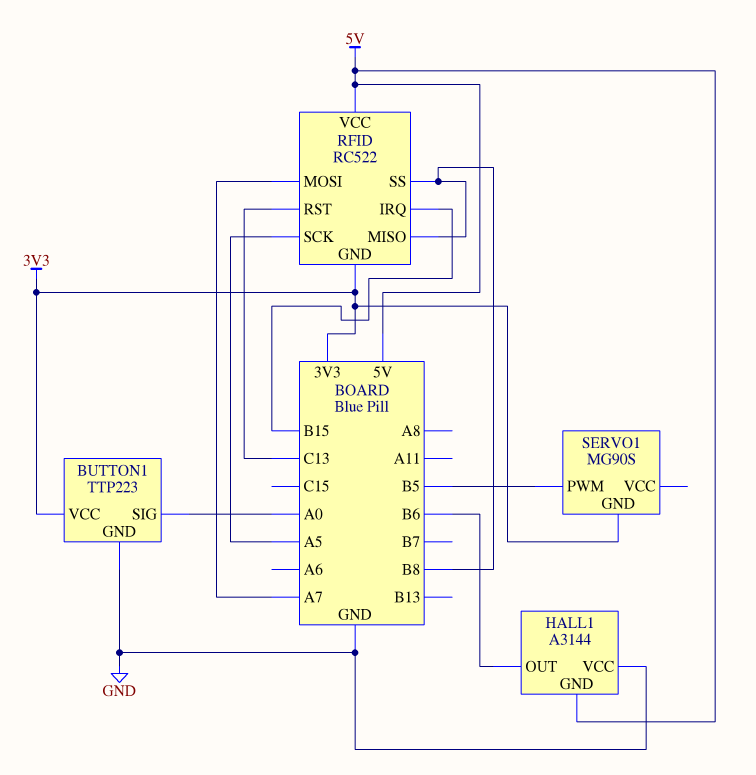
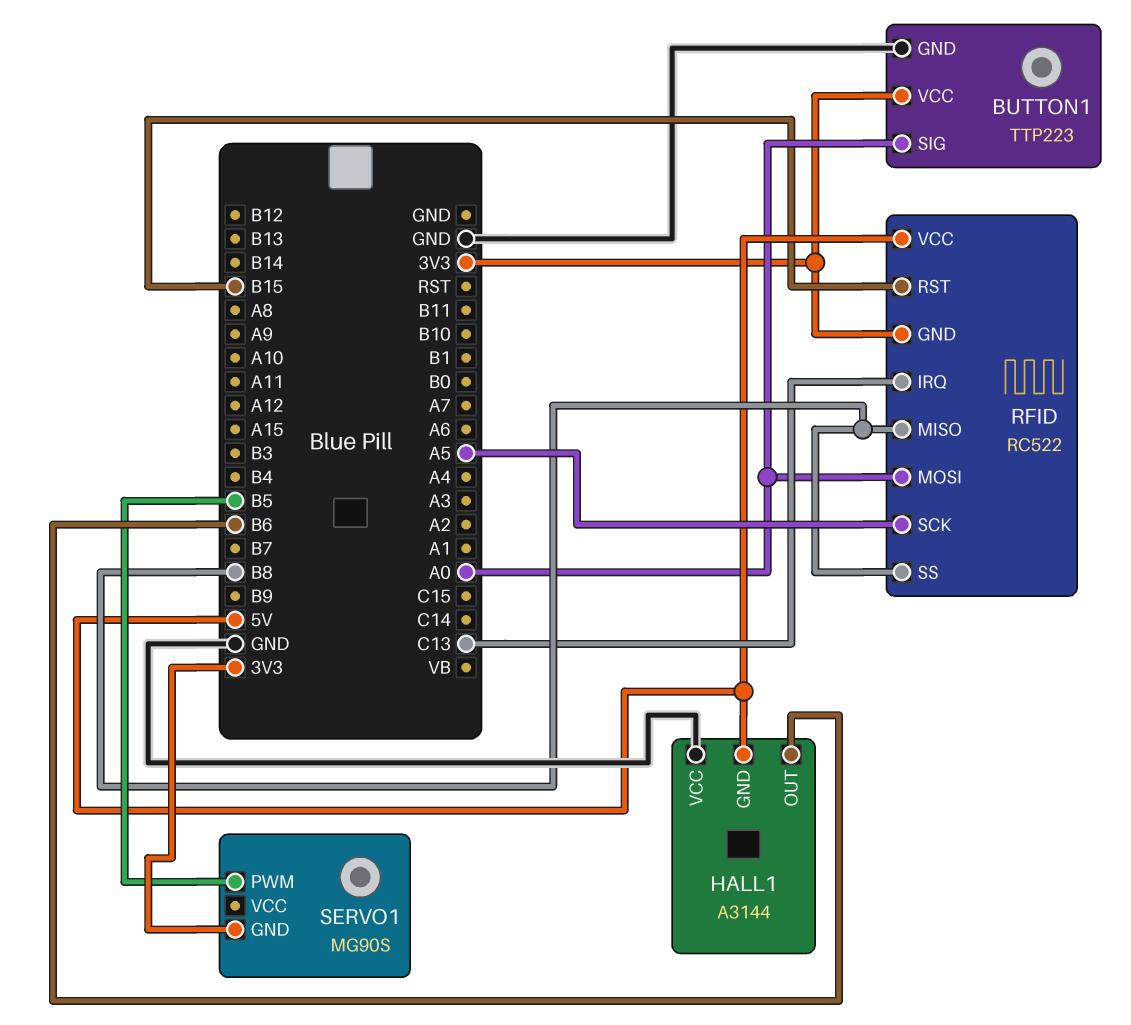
RFID pin IRQ: B15 -> C13
RFID pin MOSI: A7 -> A0
RFID pin RST: C13 -> B15

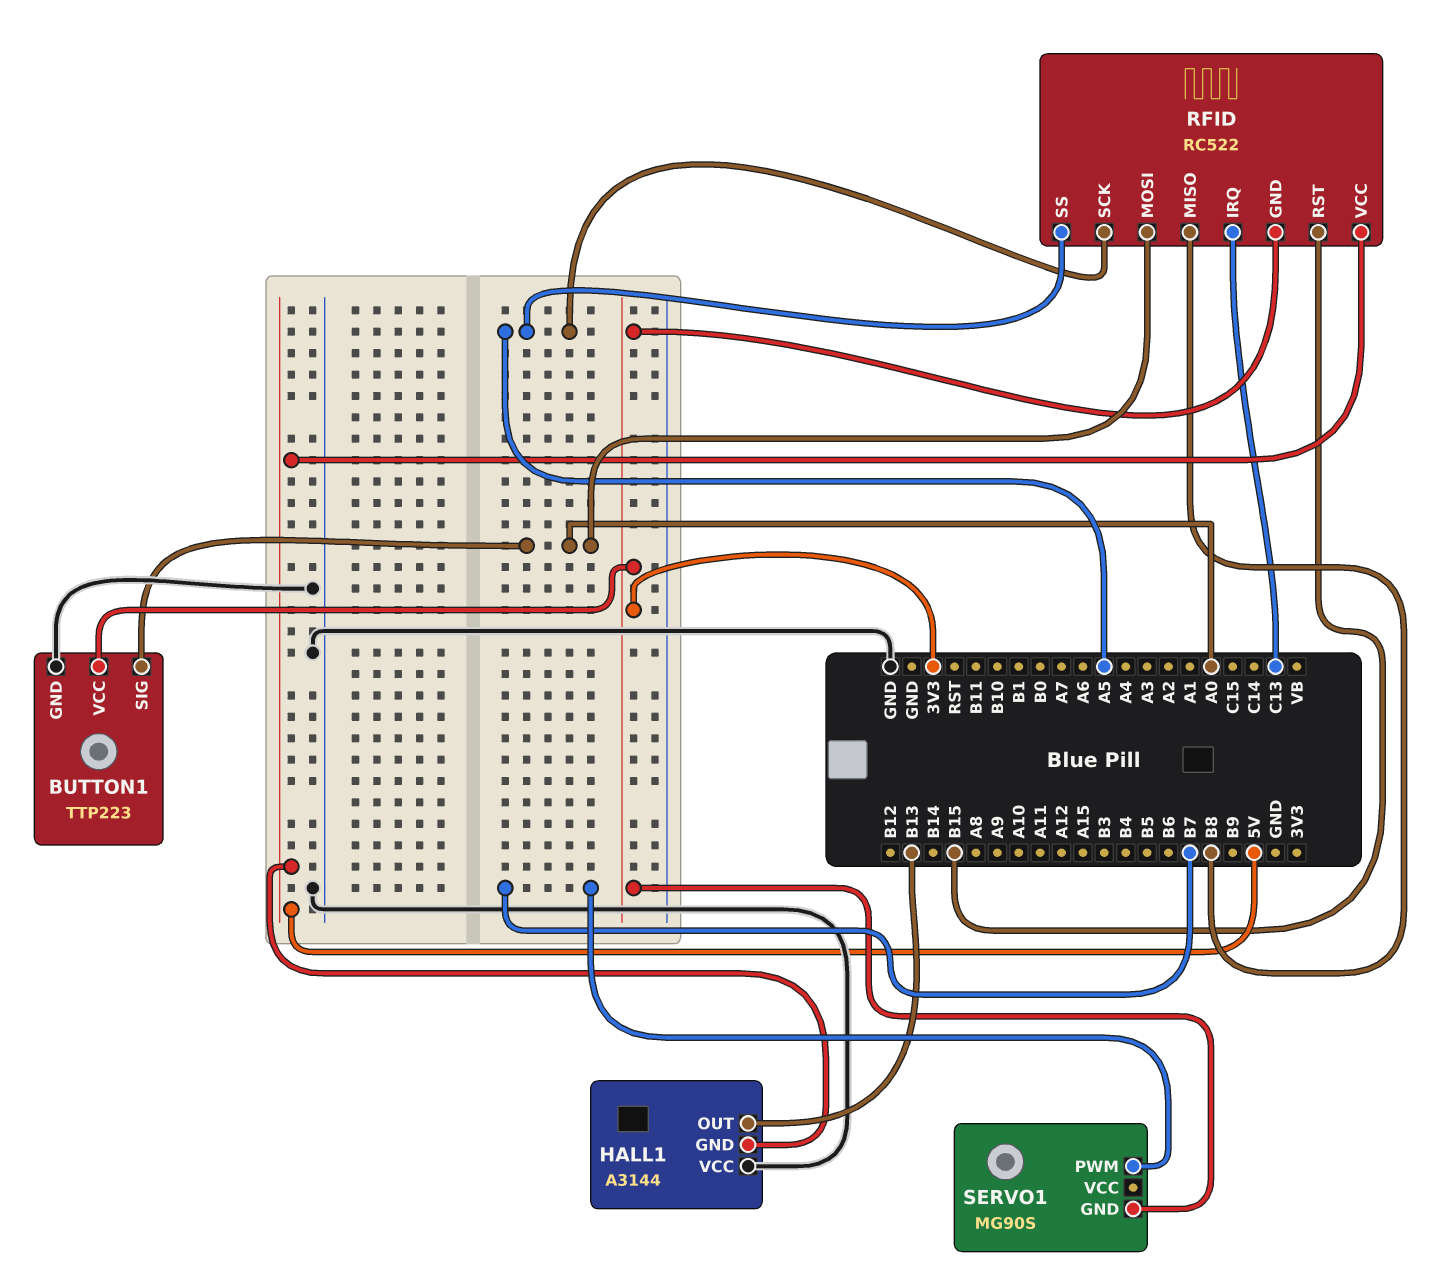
HALL1 pin OUT: B6 -> B13
RFID pin SS: B8 -> A5
SERVO1 pin PWM: B5 -> B7

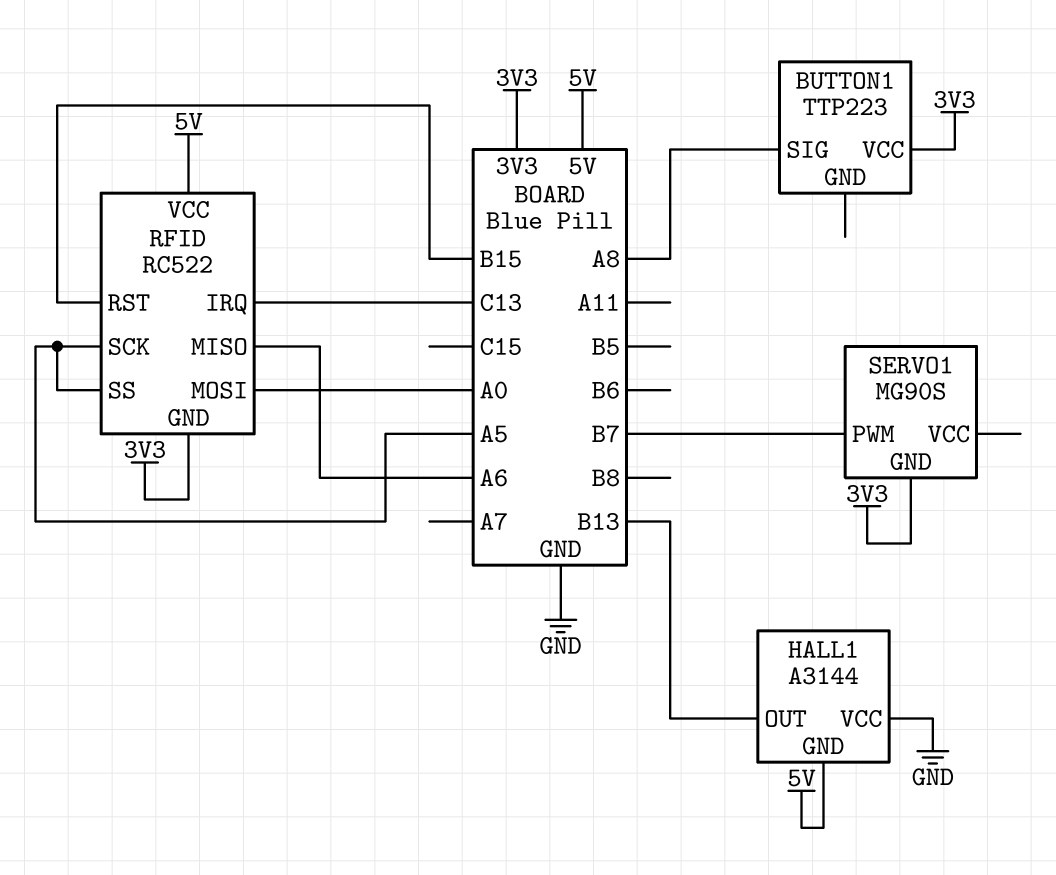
BUTTON1 pin GND: GND -> none
BUTTON1 pin SIG: A0 -> A8
RFID pin MISO: B8 -> A6

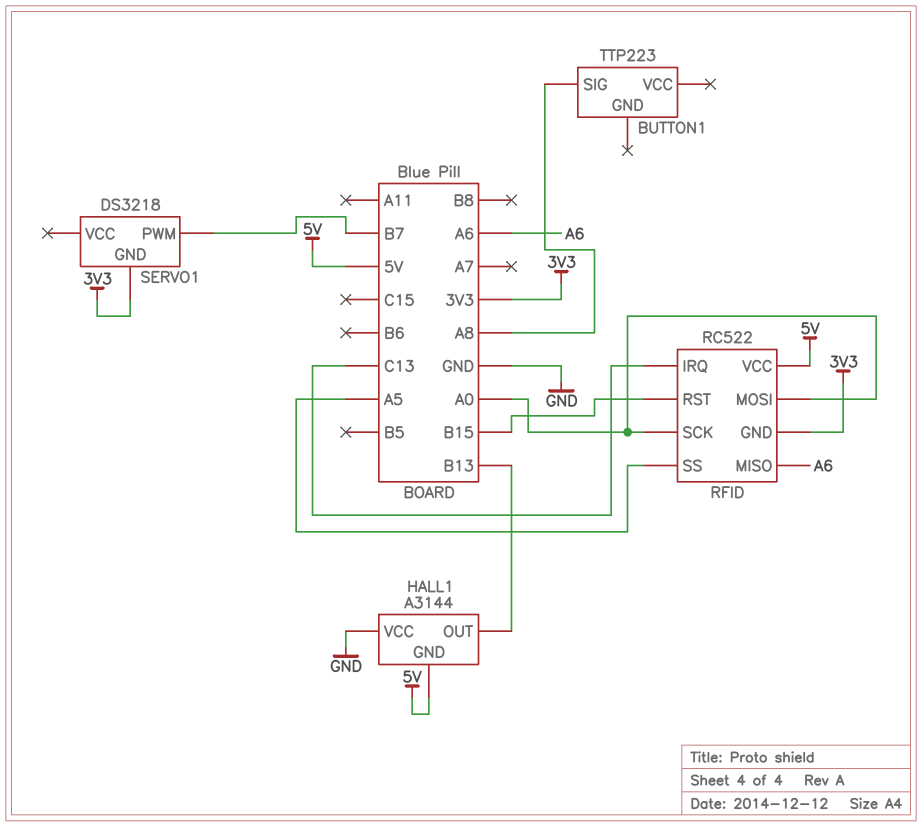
BUTTON1 pin VCC: 3V3 -> none
RFID pin SCK: A5 -> A0
SERVO1: MG90S -> DS3218

